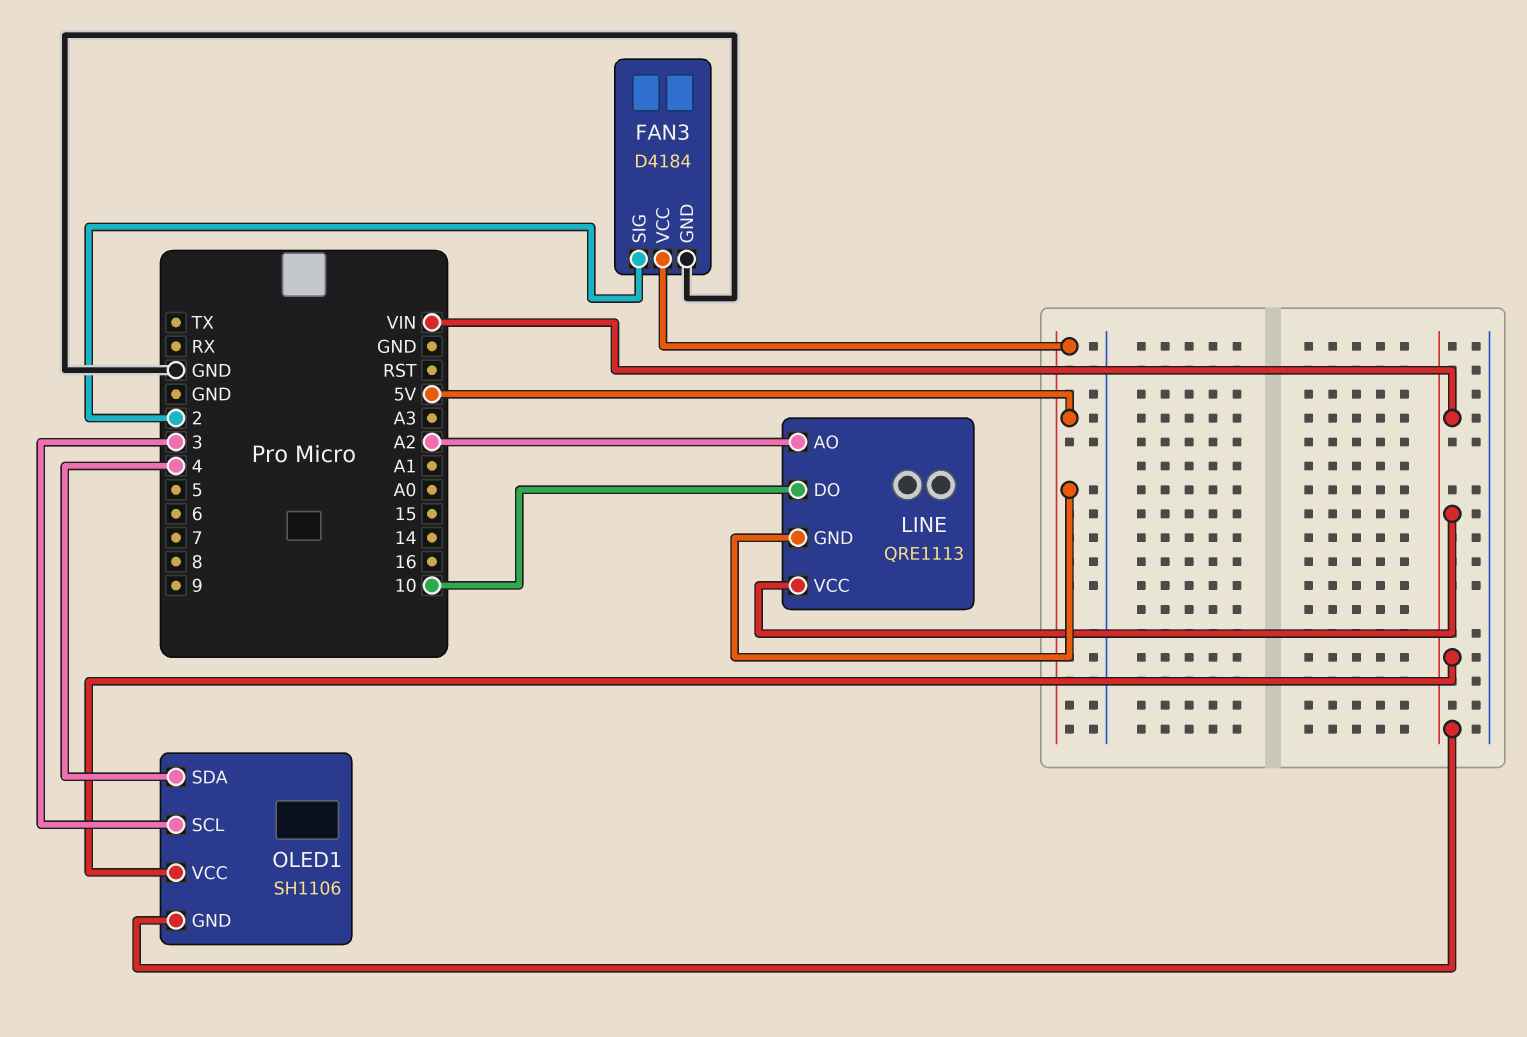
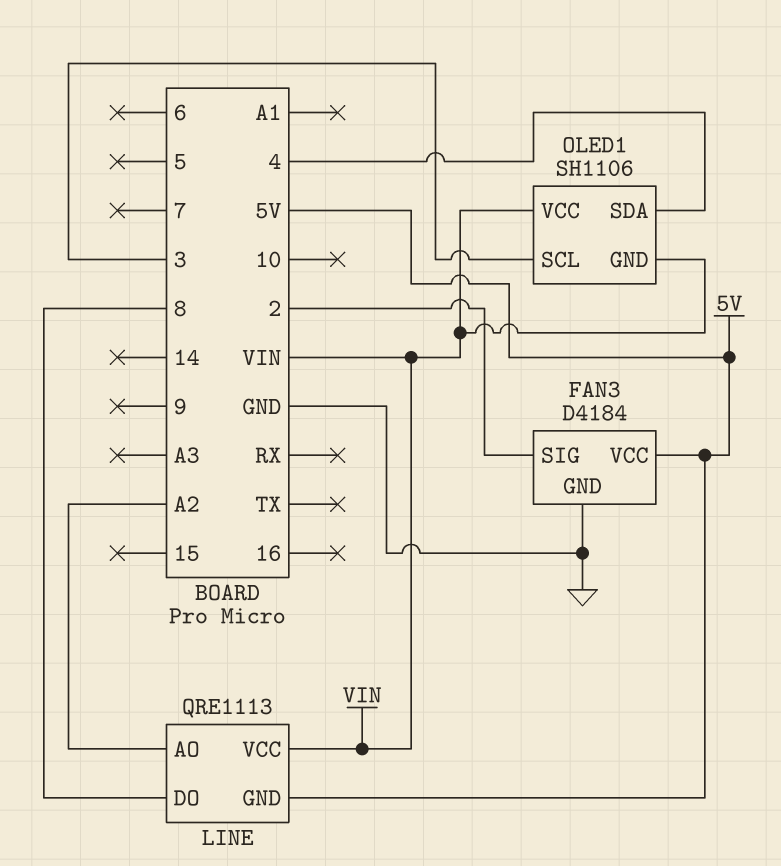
LINE pin DO: 10 -> 8

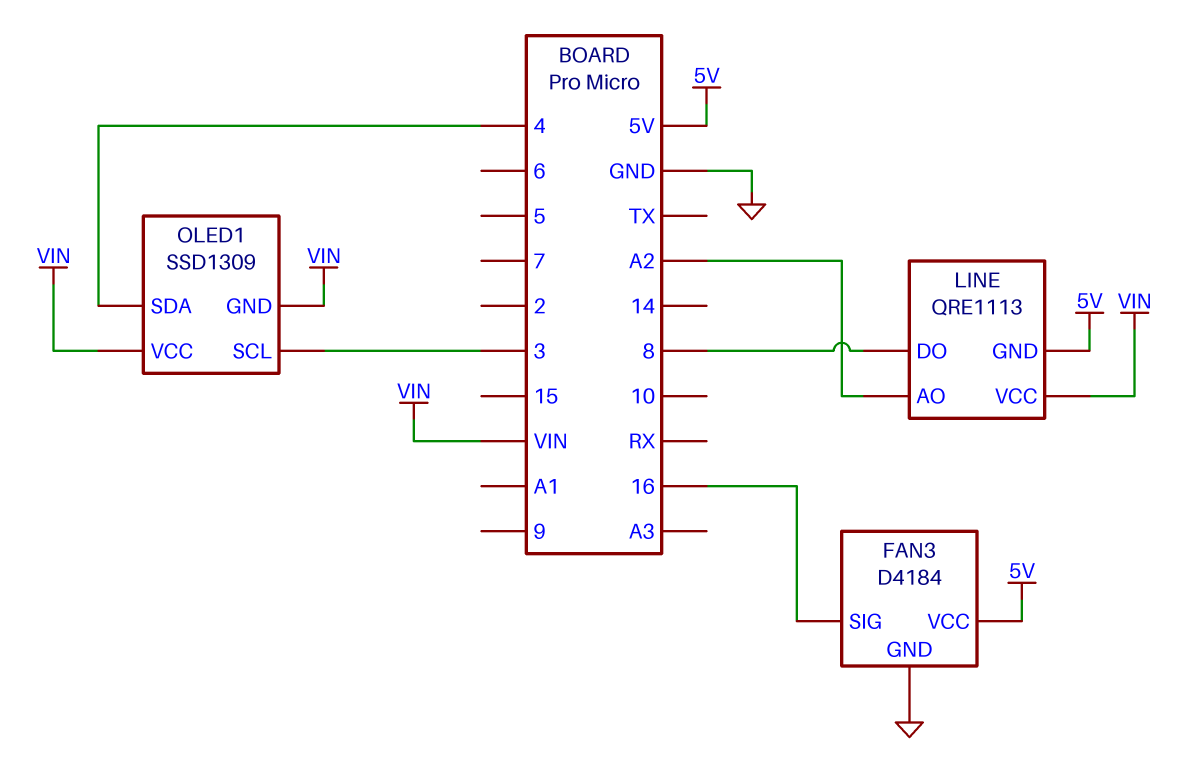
FAN3 pin SIG: 2 -> 16
OLED1: SH1106 -> SSD1309

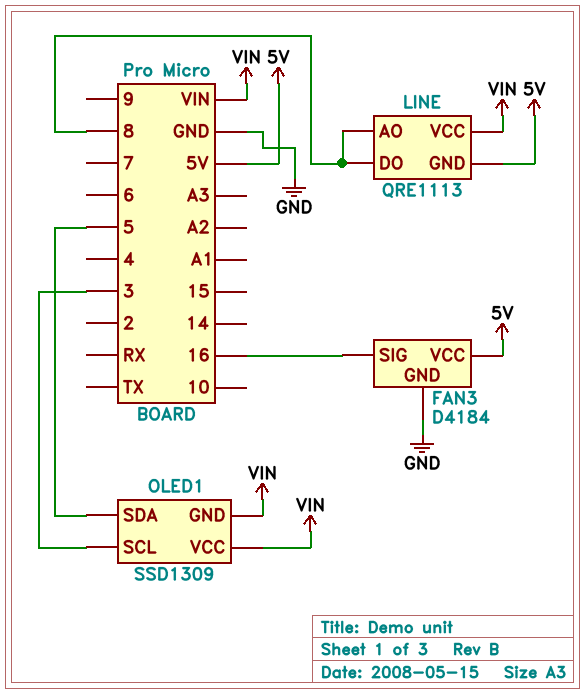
LINE pin AO: A2 -> 8
OLED1 pin SDA: 4 -> 5

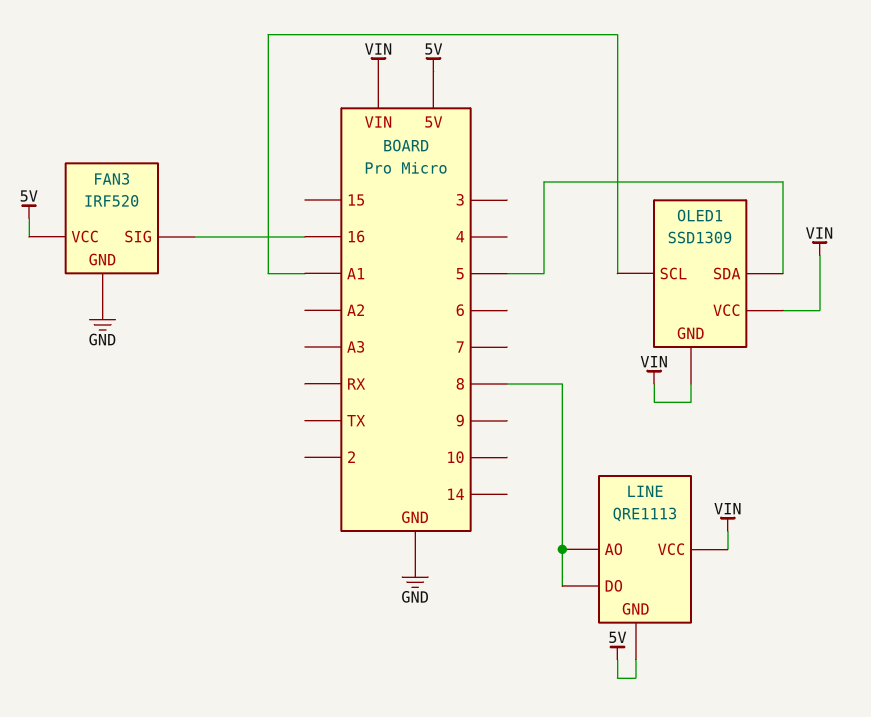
FAN3: D4184 -> IRF520
OLED1 pin SCL: 3 -> A1

